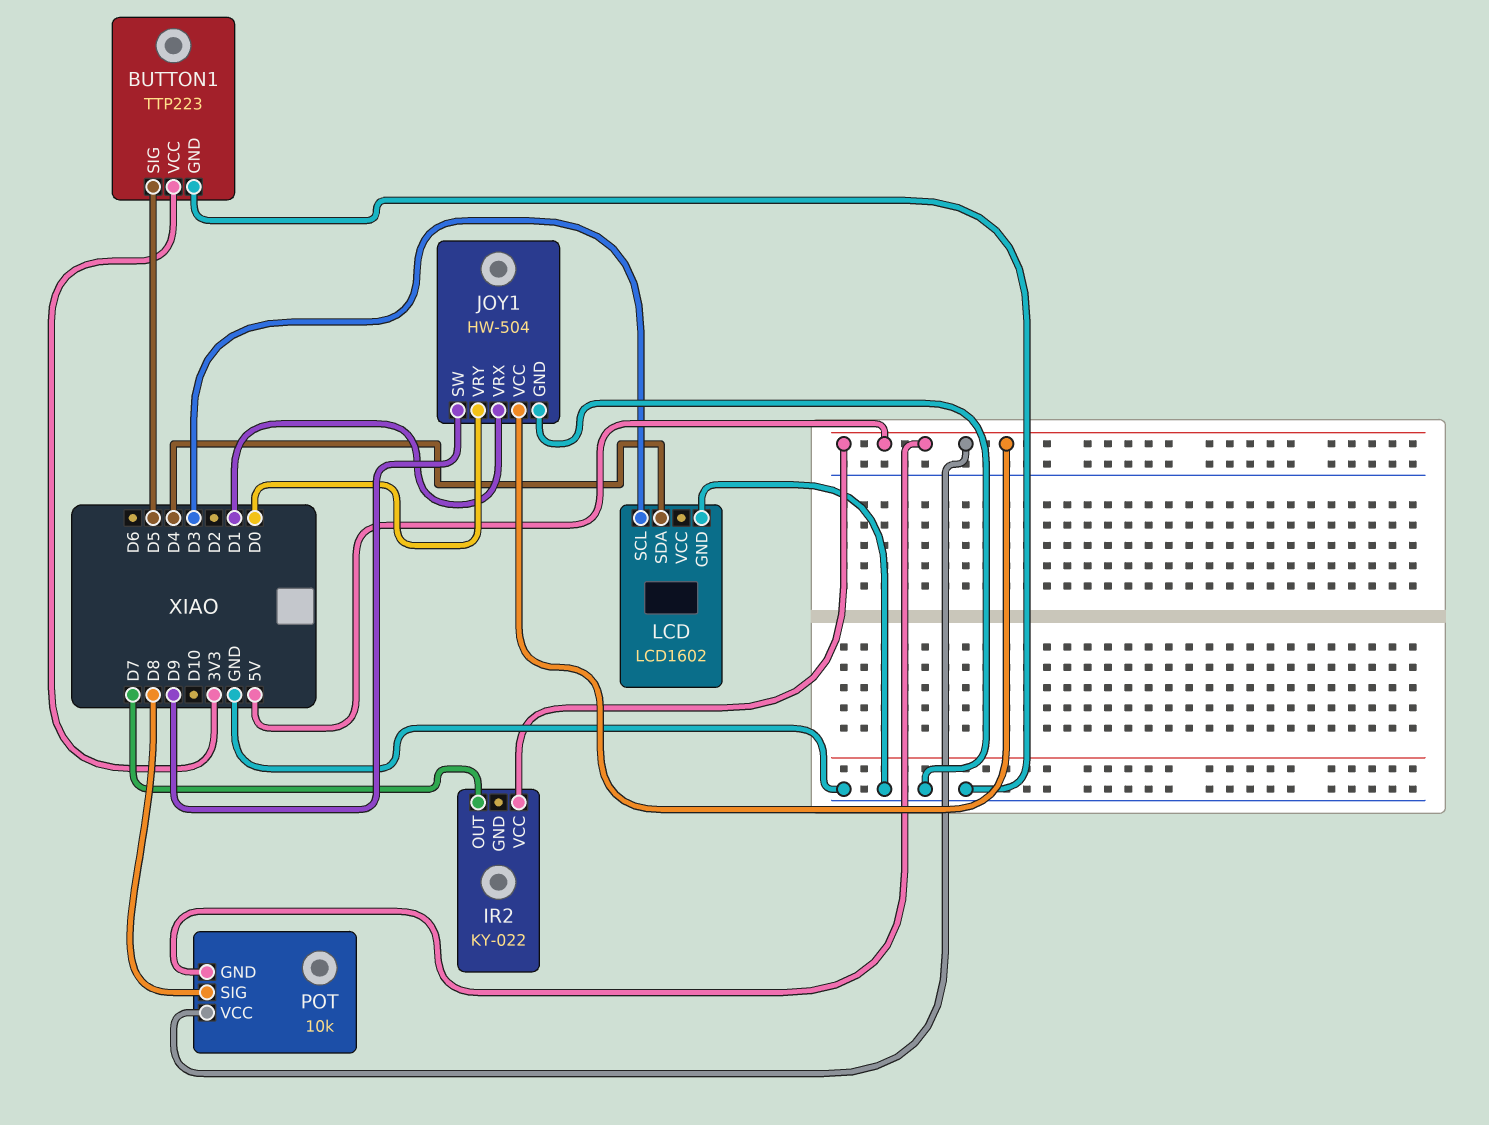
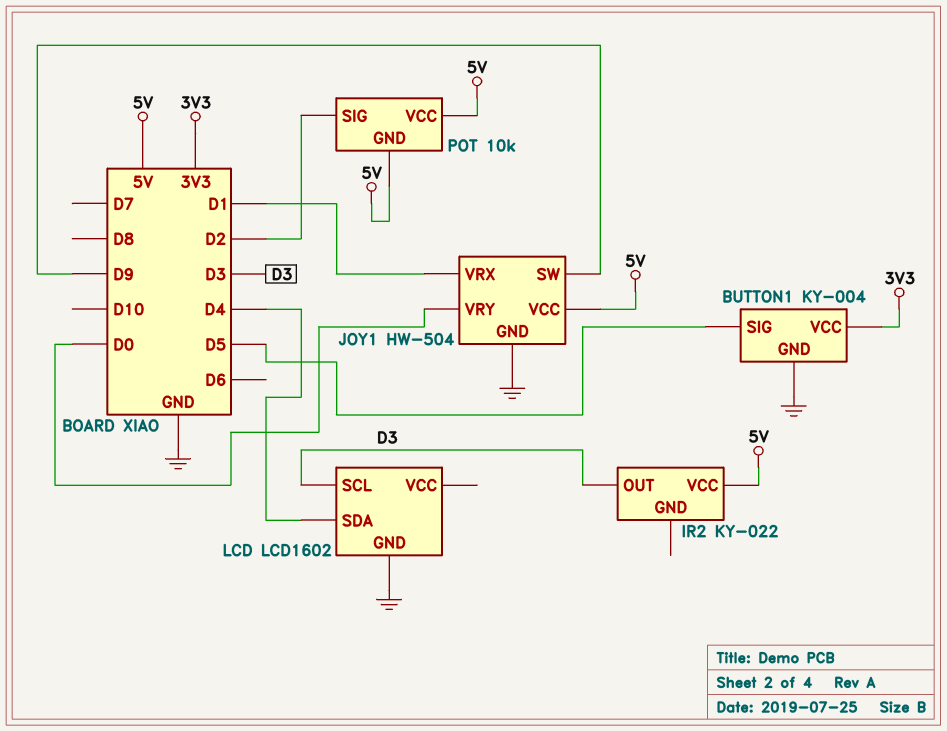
BUTTON1: TTP223 -> KY-004
IR2 pin OUT: D7 -> D3
POT pin SIG: D8 -> D2

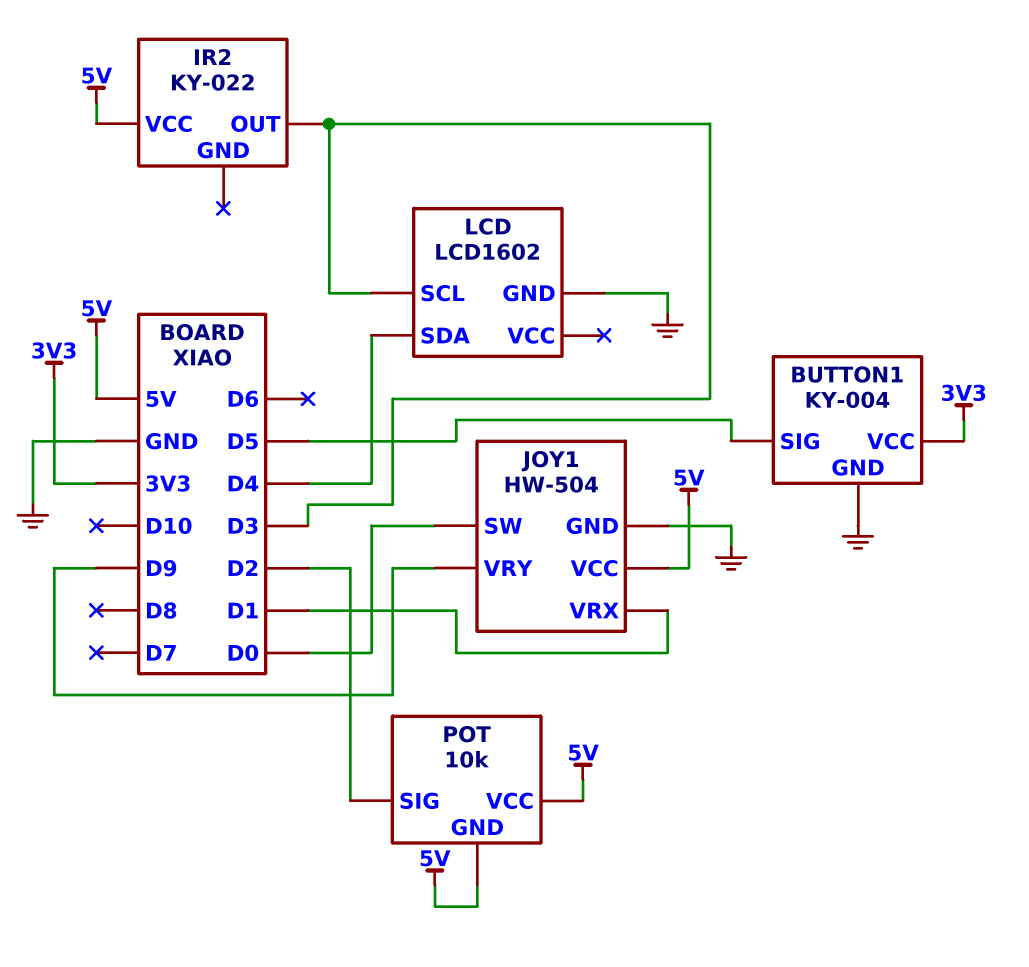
JOY1 pin SW: D9 -> D0
JOY1 pin VRY: D0 -> D9

